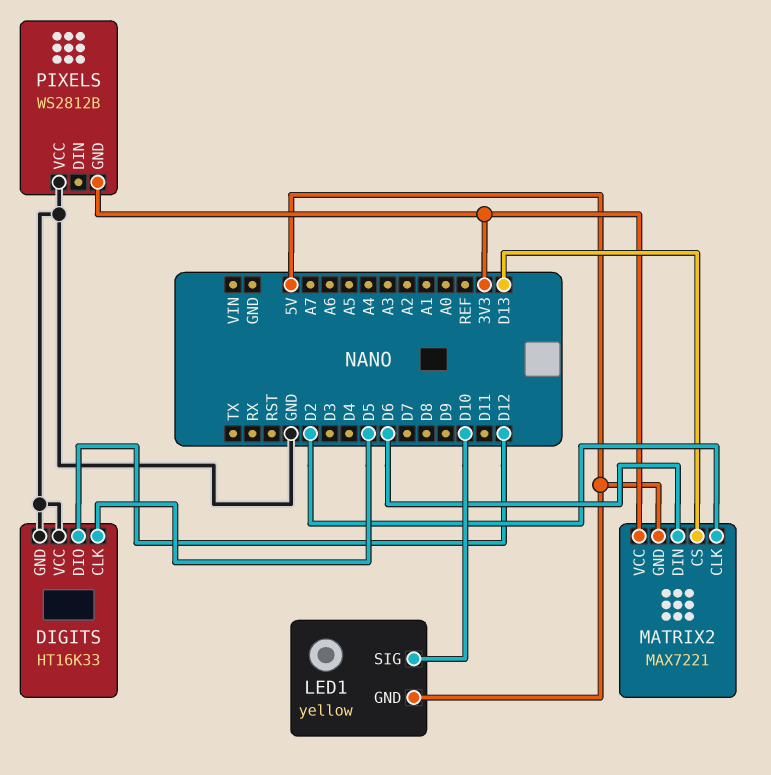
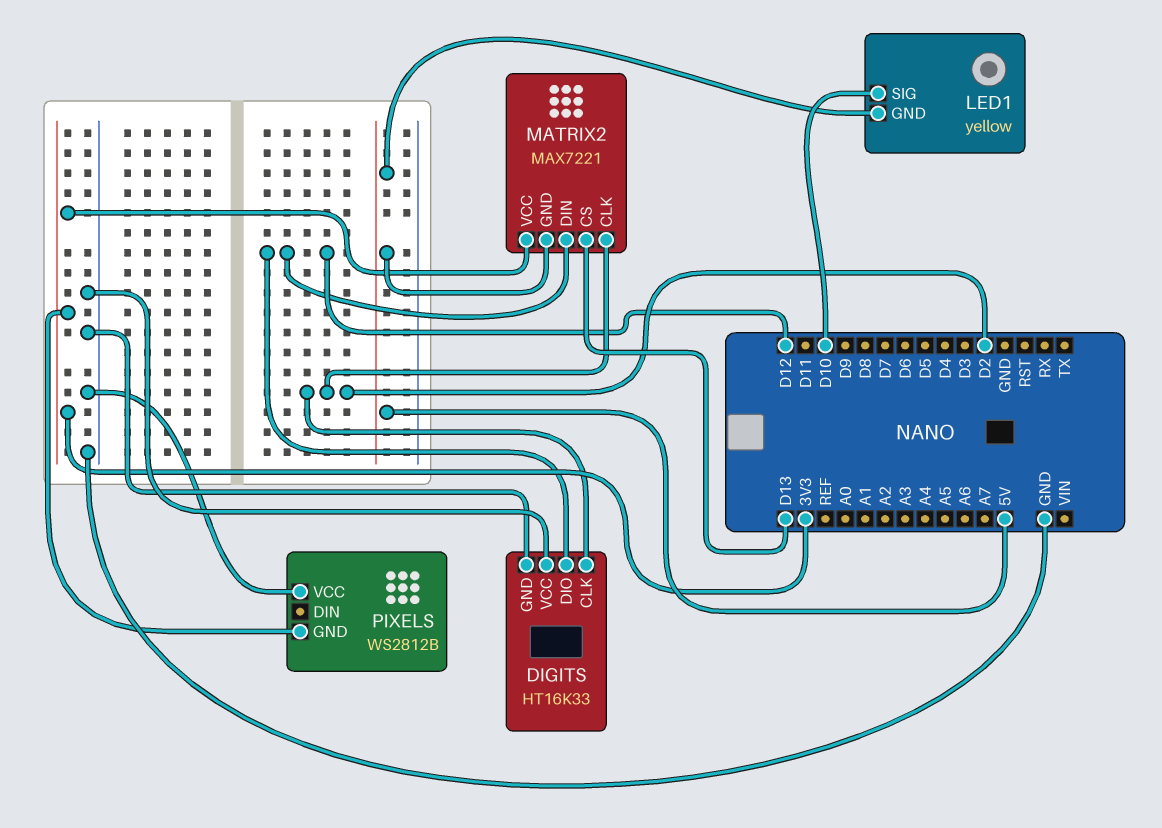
DIGITS pin CLK: D5 -> D2
MATRIX2 pin DIN: D6 -> D12

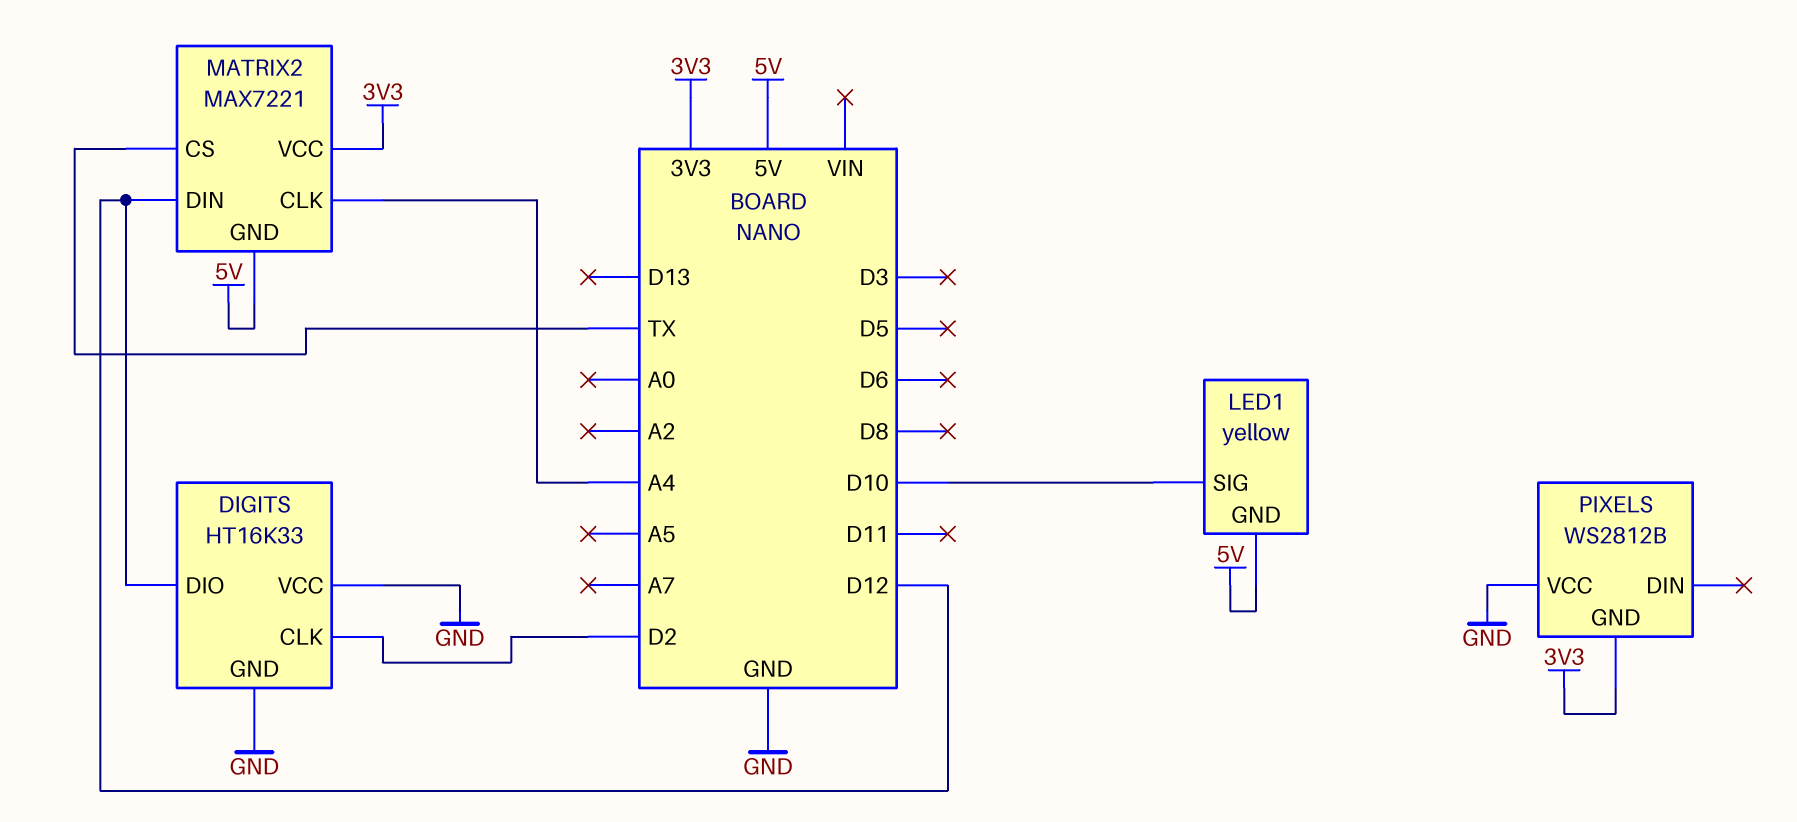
MATRIX2 pin CLK: D2 -> A4
MATRIX2 pin CS: D13 -> TX

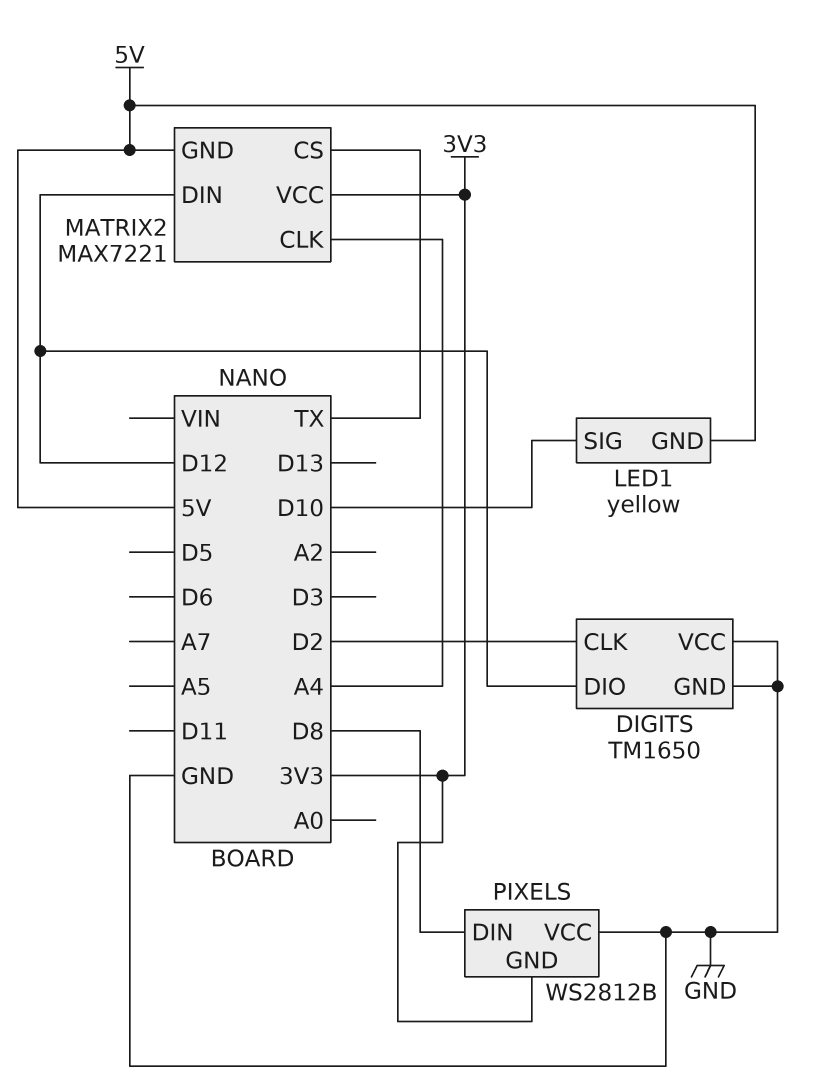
DIGITS: HT16K33 -> TM1650
PIXELS pin DIN: none -> D8

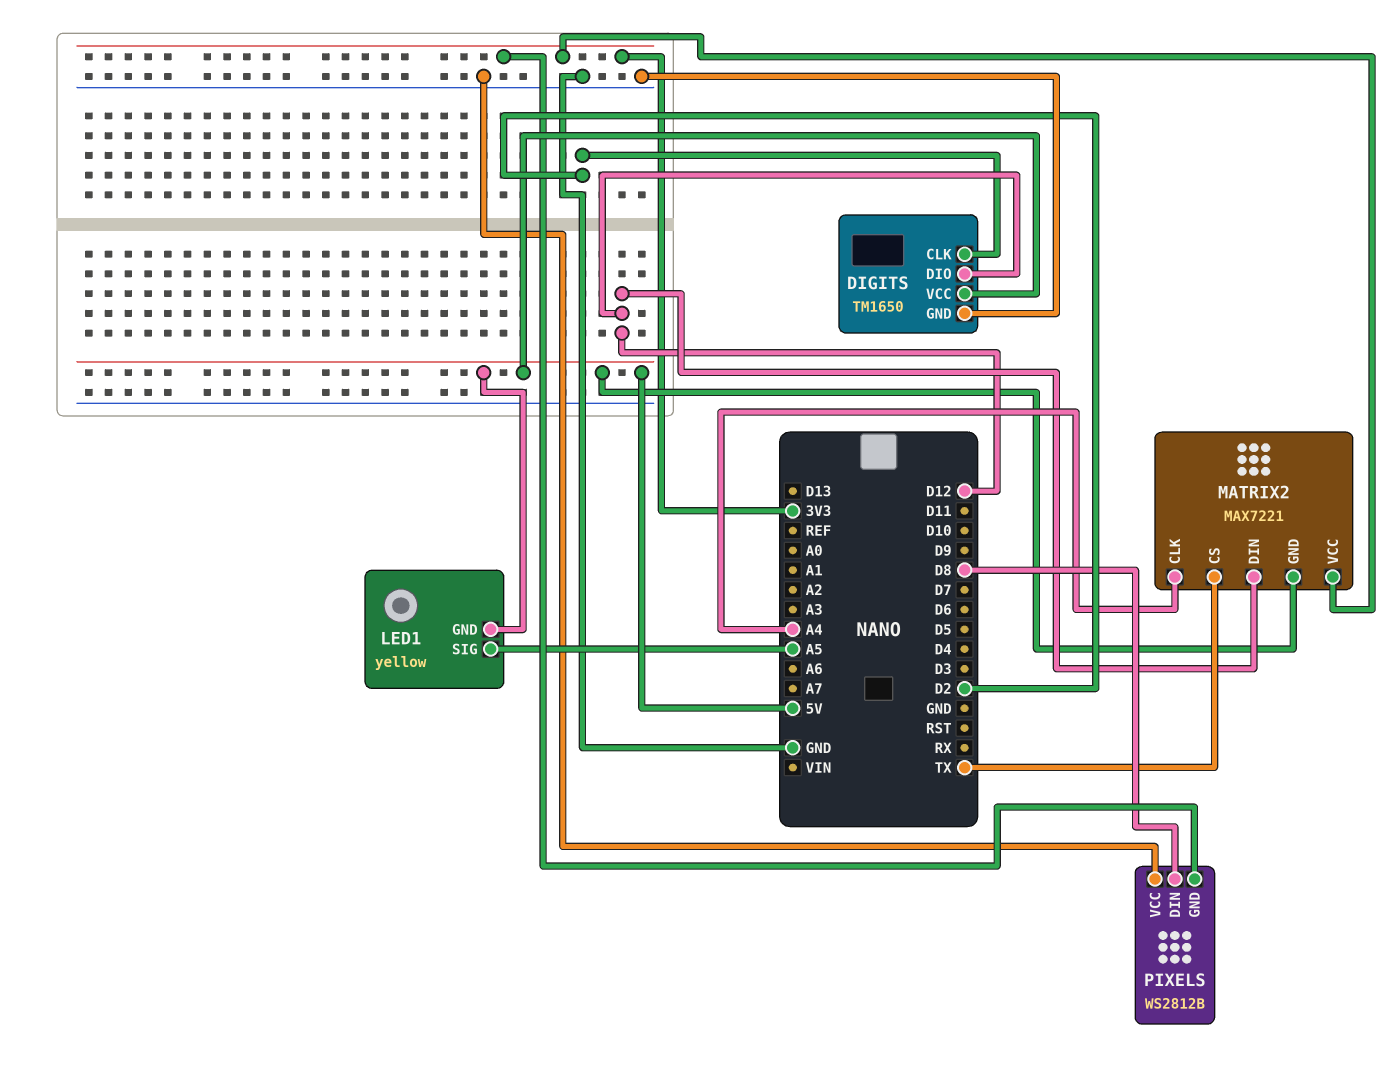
DIGITS pin VCC: GND -> 5V
LED1 pin SIG: D10 -> A5

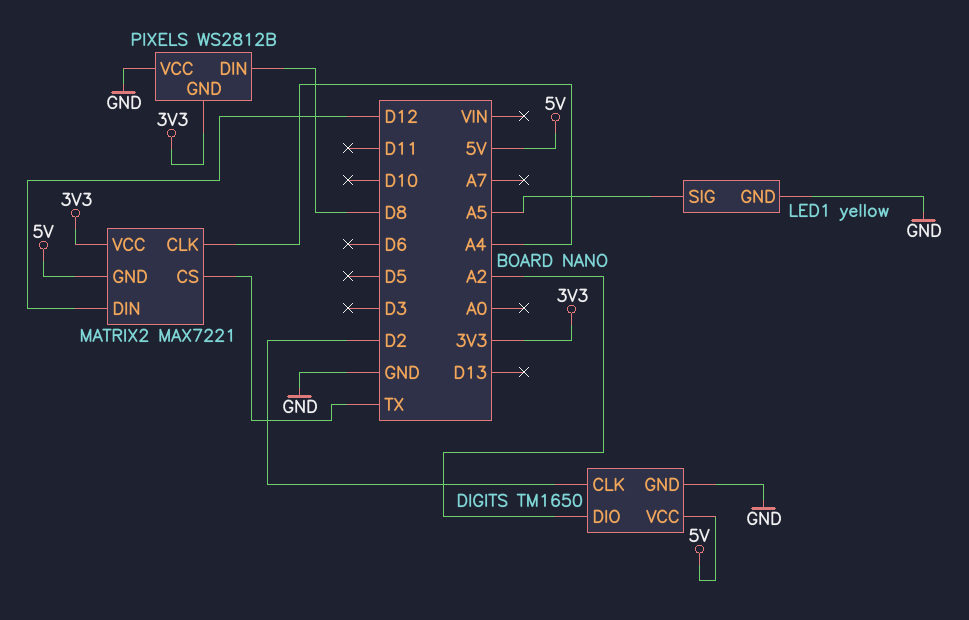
DIGITS pin DIO: D12 -> A2
LED1 pin GND: 5V -> GND

